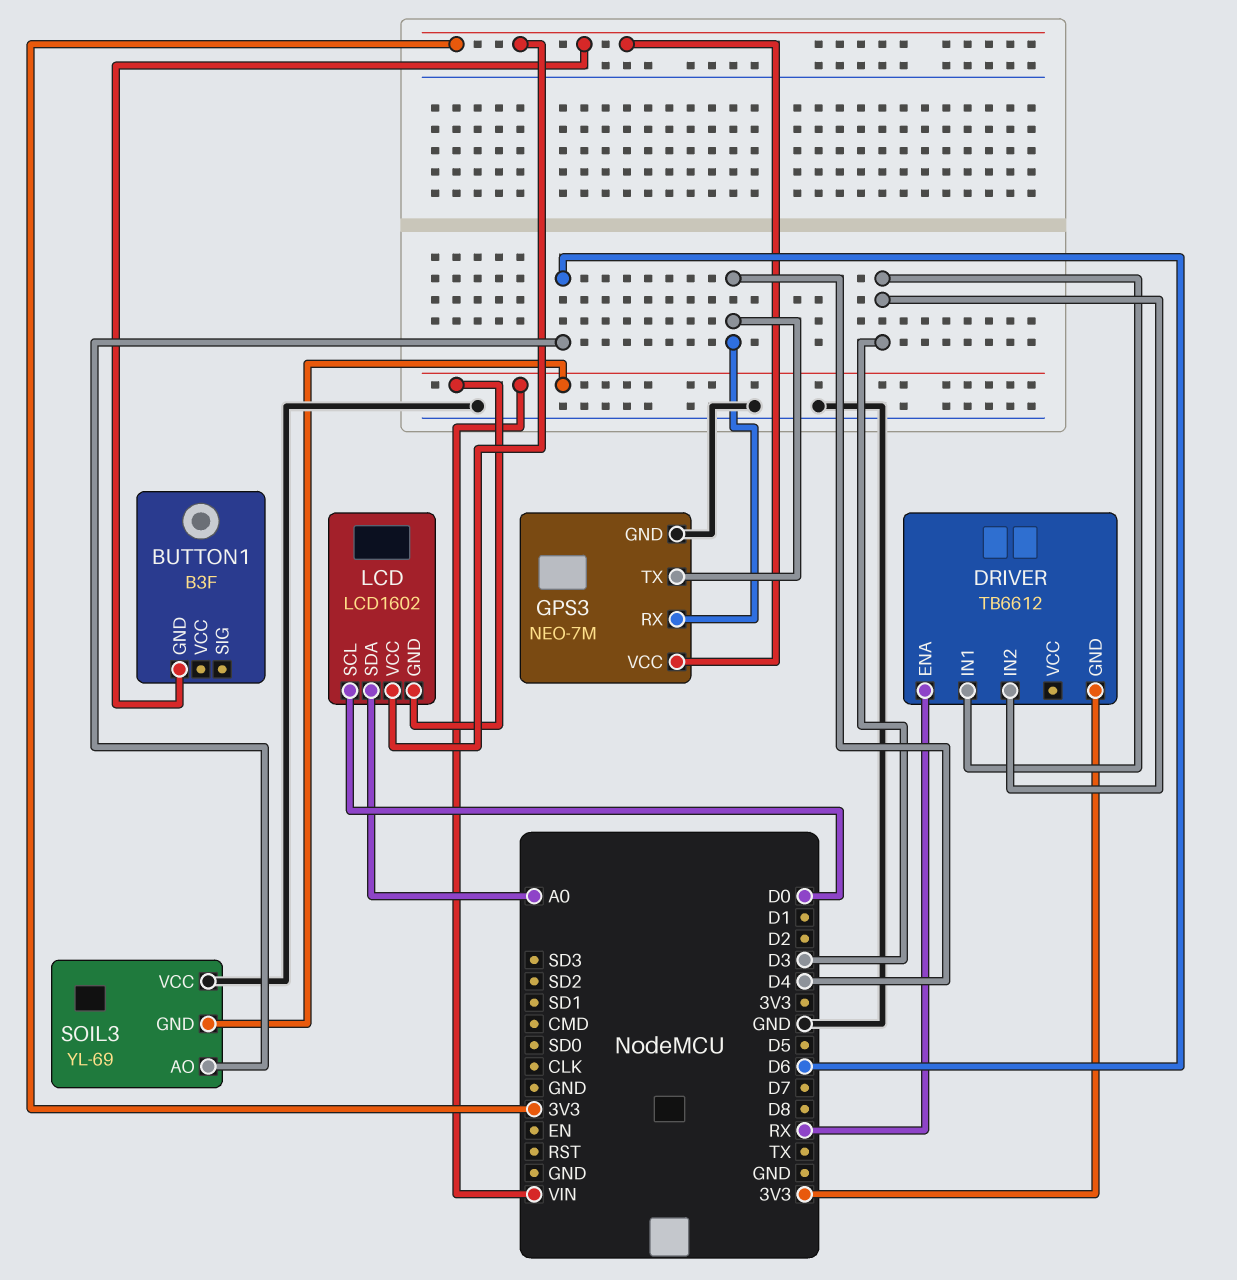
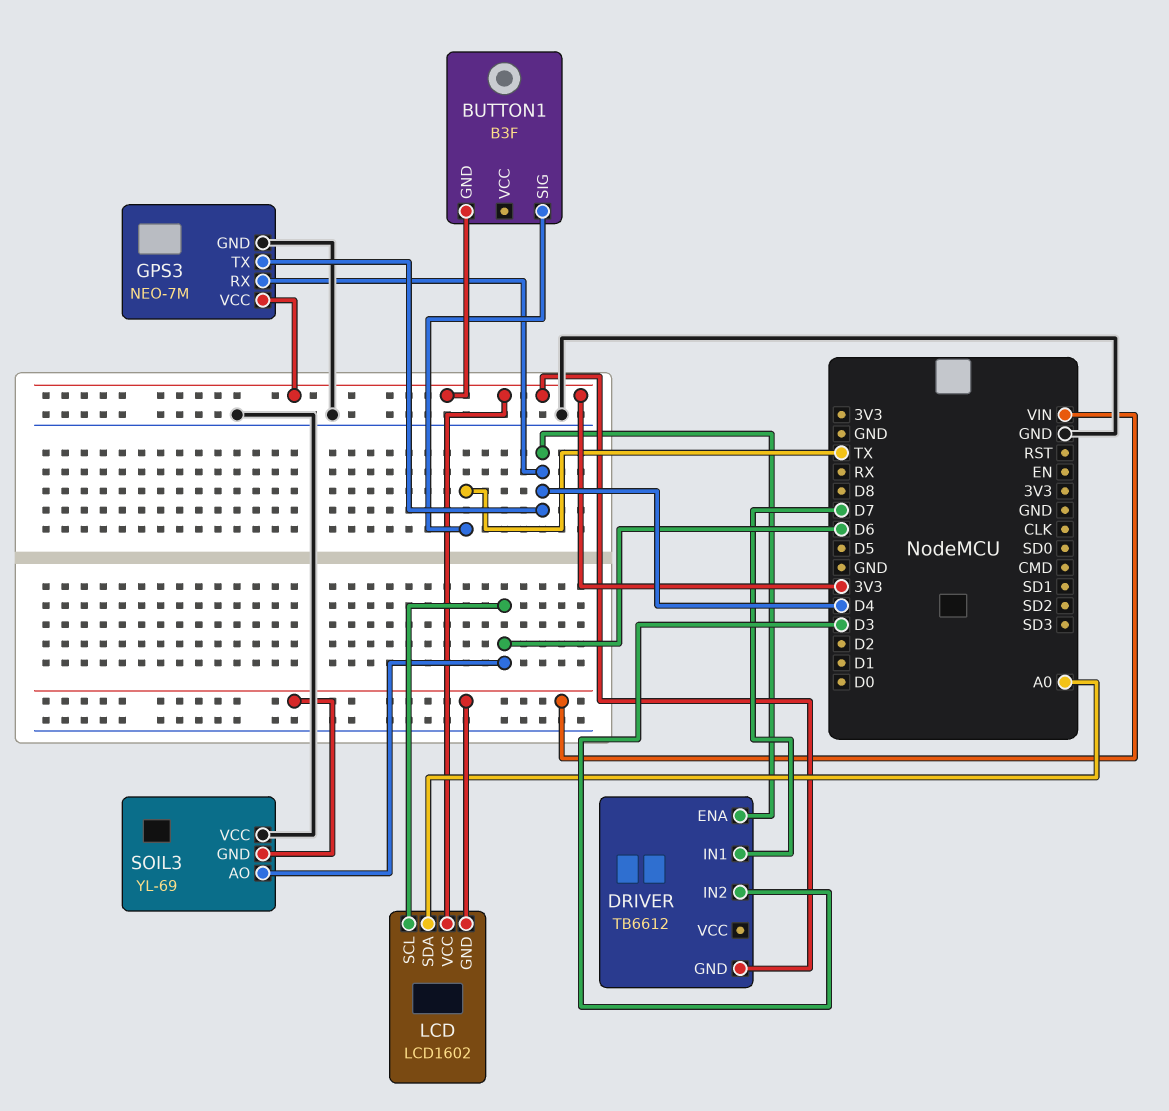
BUTTON1 pin SIG: none -> TX
DRIVER pin ENA: RX -> D4
DRIVER pin IN1: D3 -> D7
LCD pin SCL: D0 -> D6

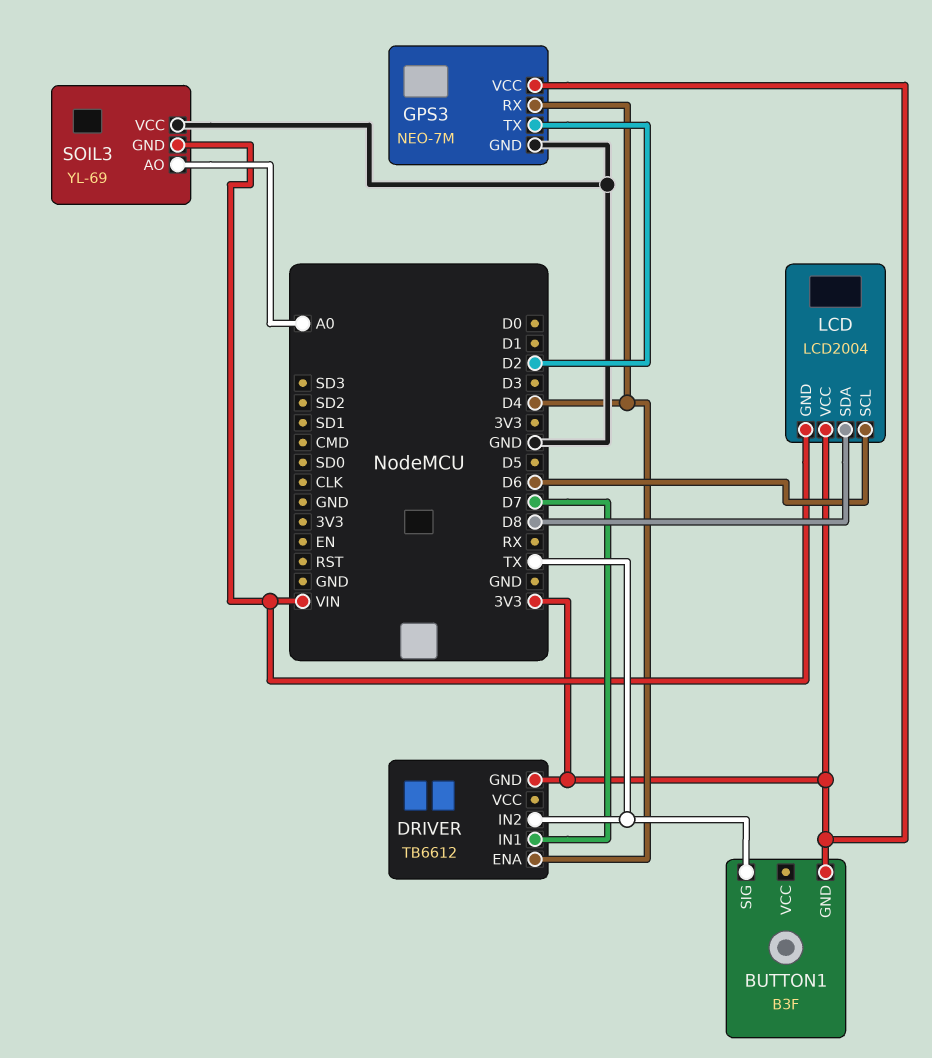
DRIVER pin IN2: D3 -> TX
GPS3 pin TX: D4 -> D2
LCD: LCD1602 -> LCD2004
LCD pin SDA: A0 -> D8
SOIL3 pin AO: D6 -> A0

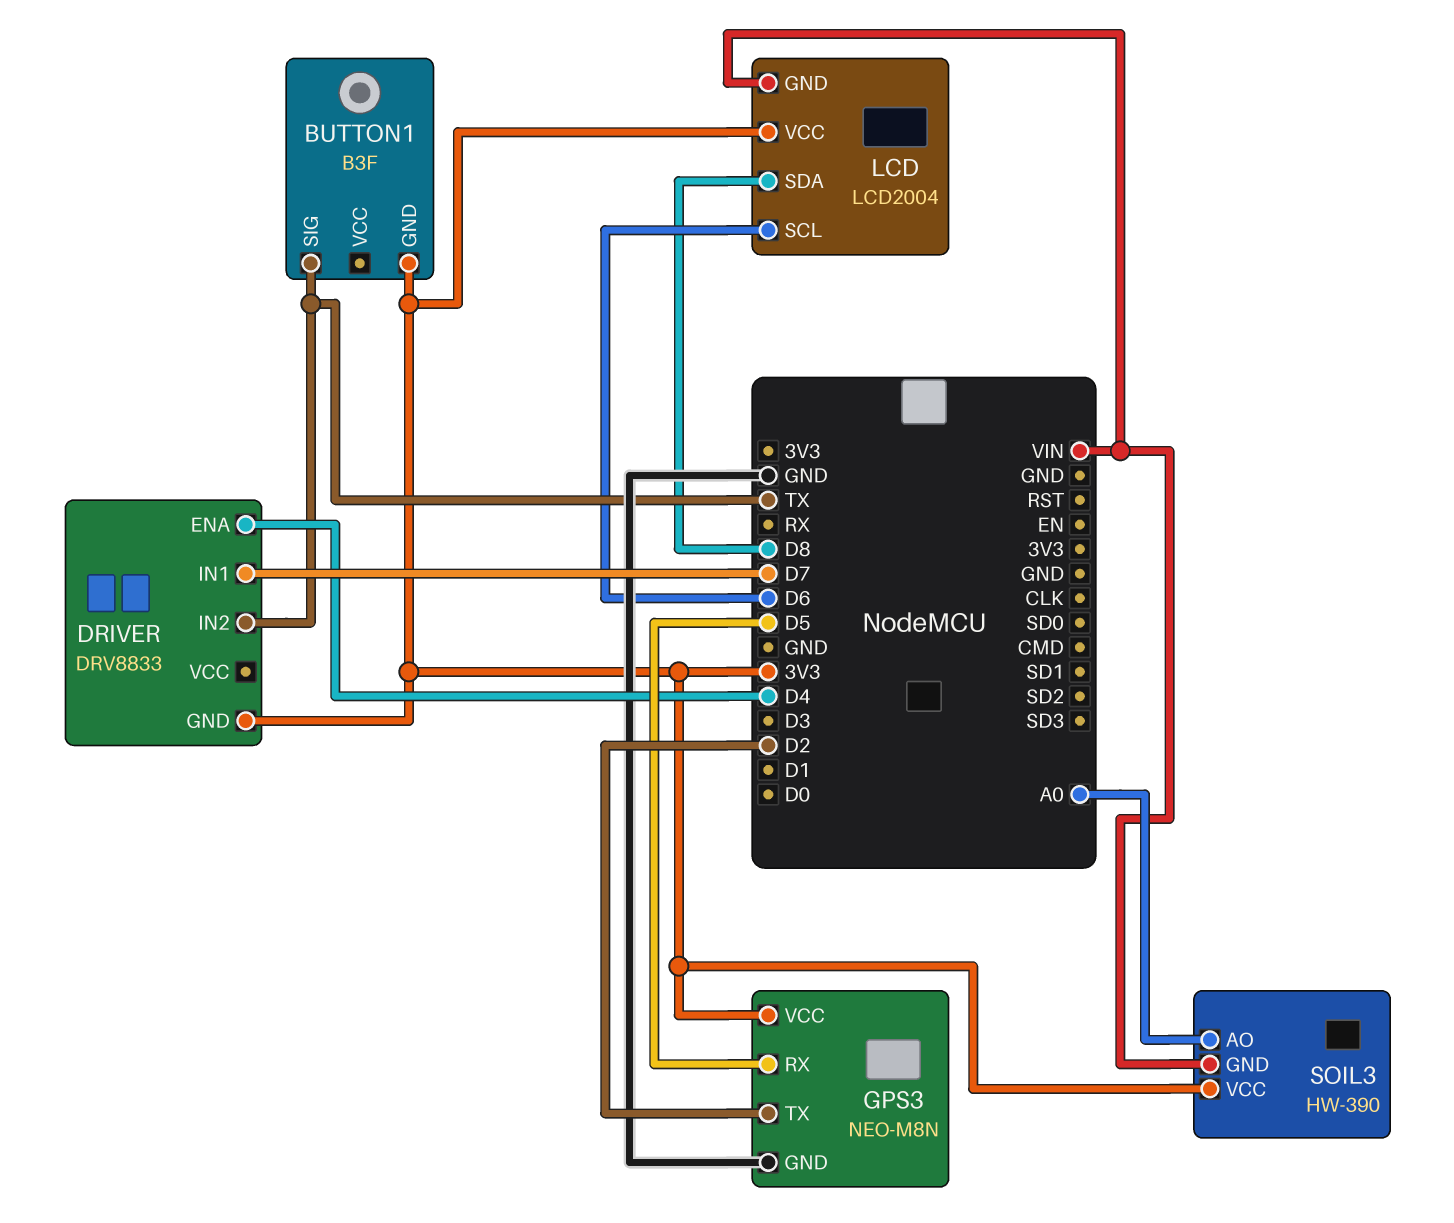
DRIVER: TB6612 -> DRV8833
GPS3: NEO-7M -> NEO-M8N
GPS3 pin RX: D4 -> D5
SOIL3: YL-69 -> HW-390
SOIL3 pin VCC: GND -> 3V3

